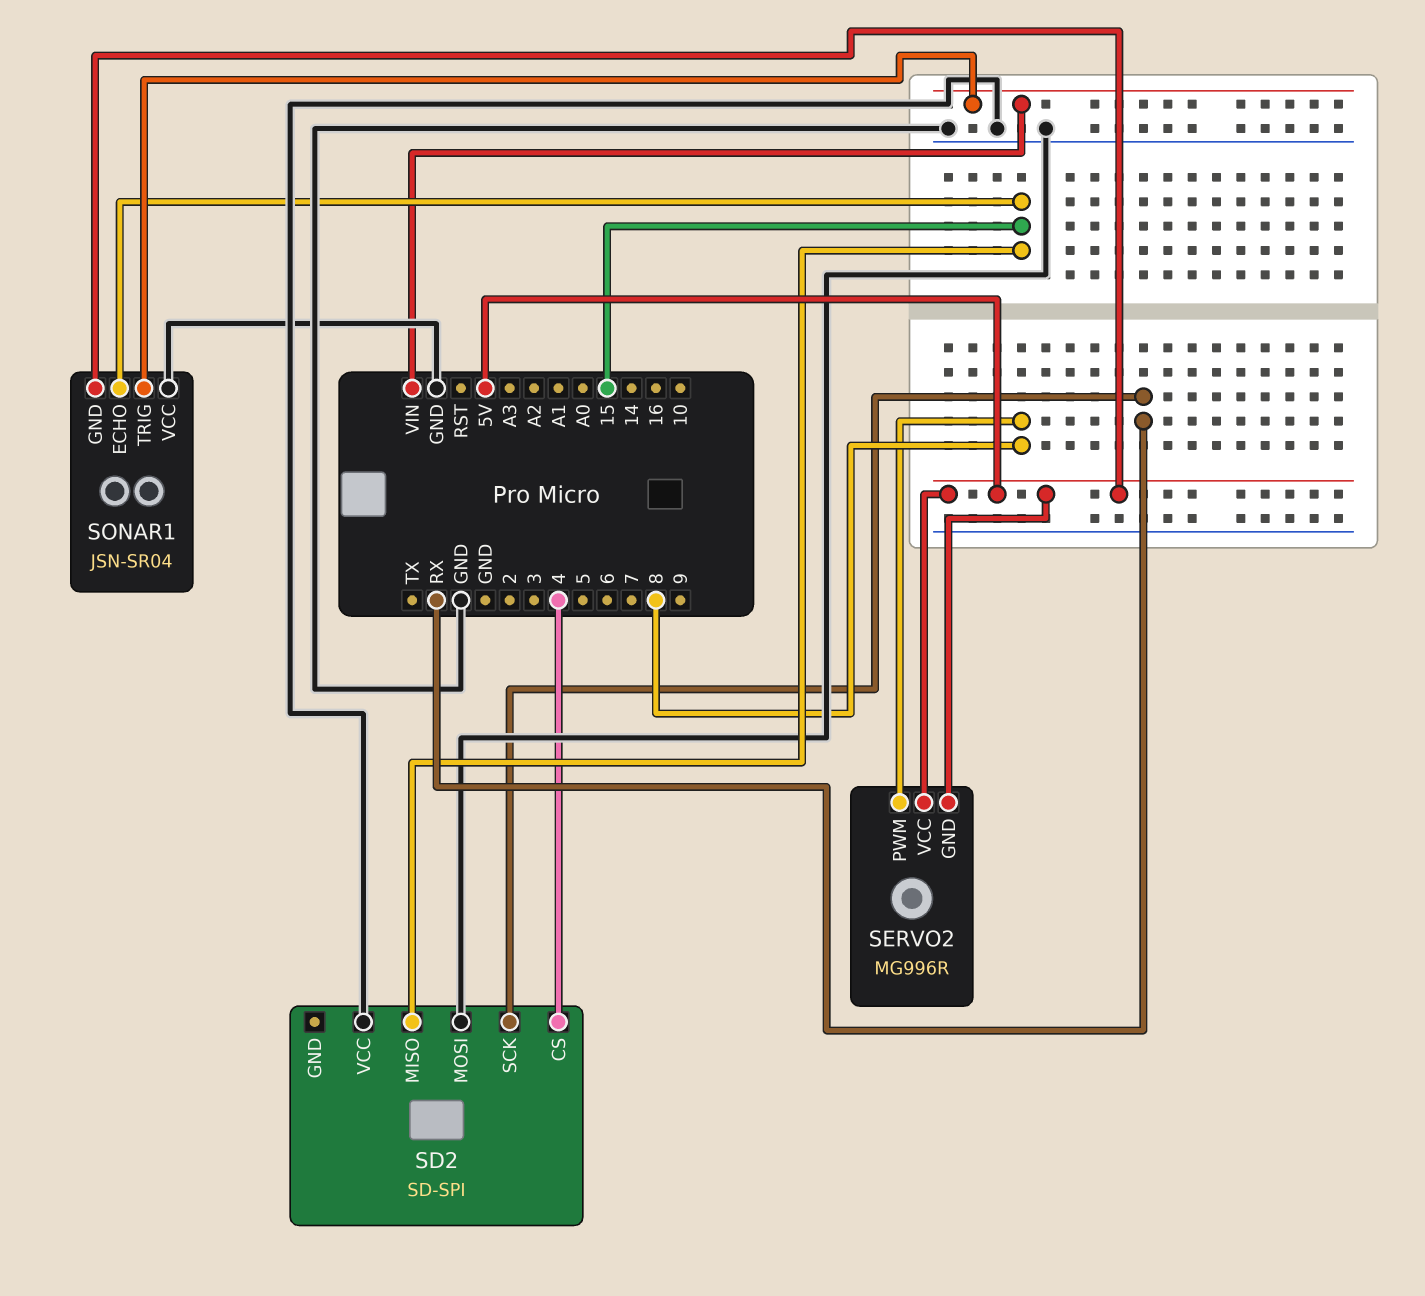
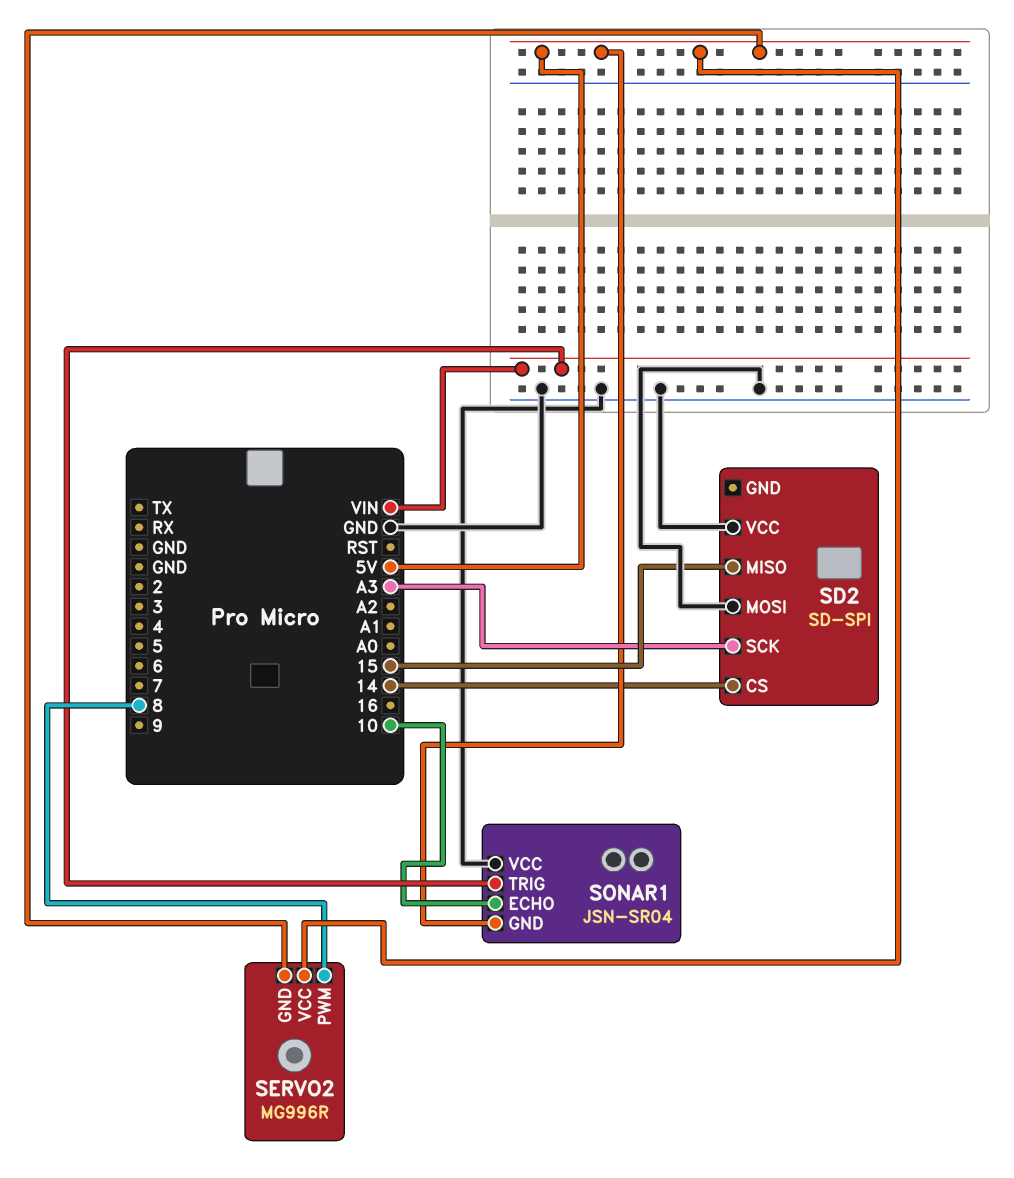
SD2 pin CS: 4 -> 14
SD2 pin SCK: RX -> A3
SONAR1 pin ECHO: 15 -> 10

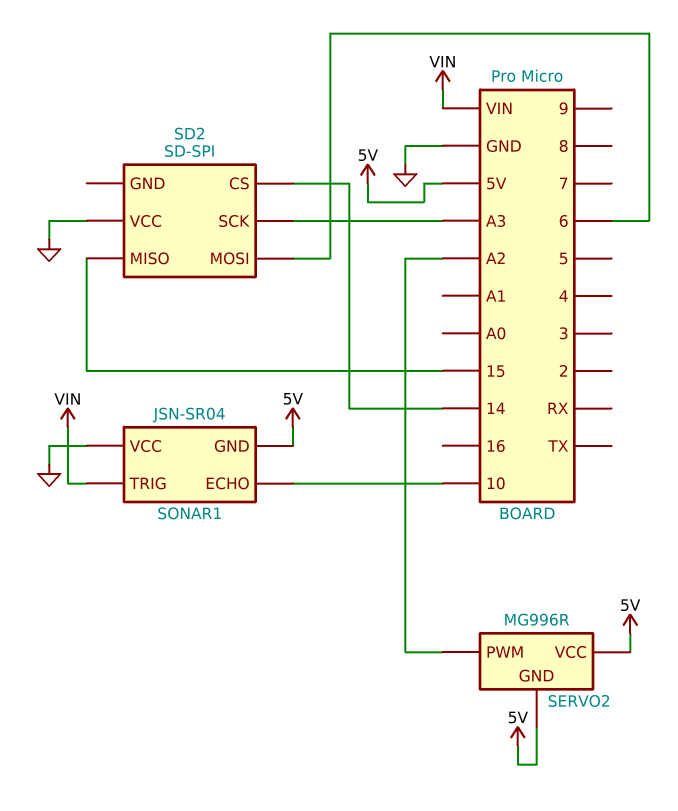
SD2 pin MOSI: GND -> 6
SERVO2 pin PWM: 8 -> A2

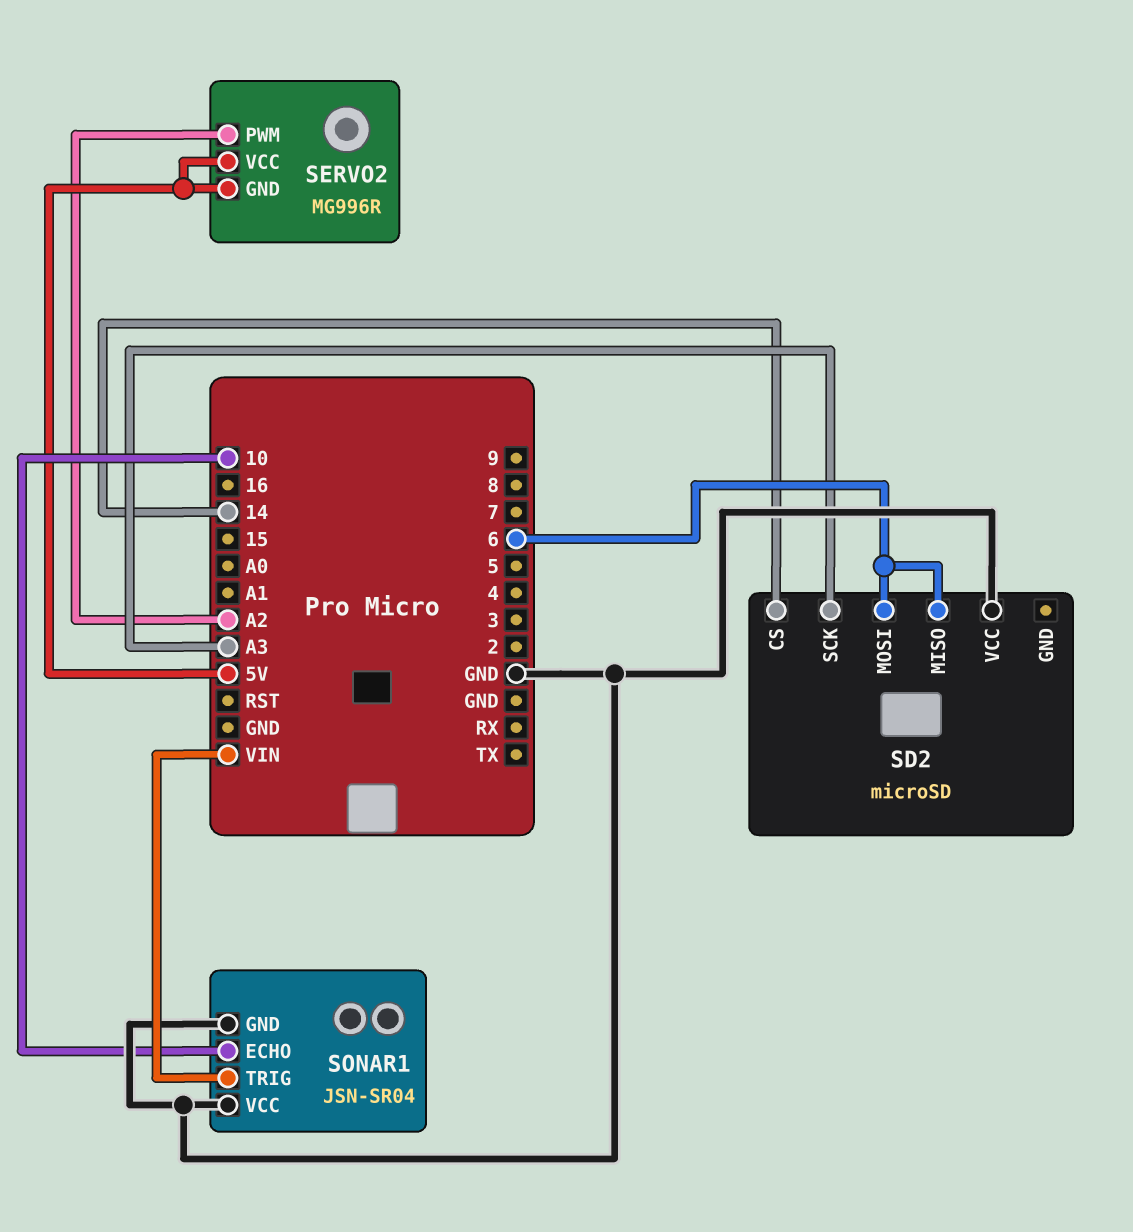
SD2: SD-SPI -> microSD
SD2 pin MISO: 15 -> 6
SONAR1 pin GND: 5V -> GND

